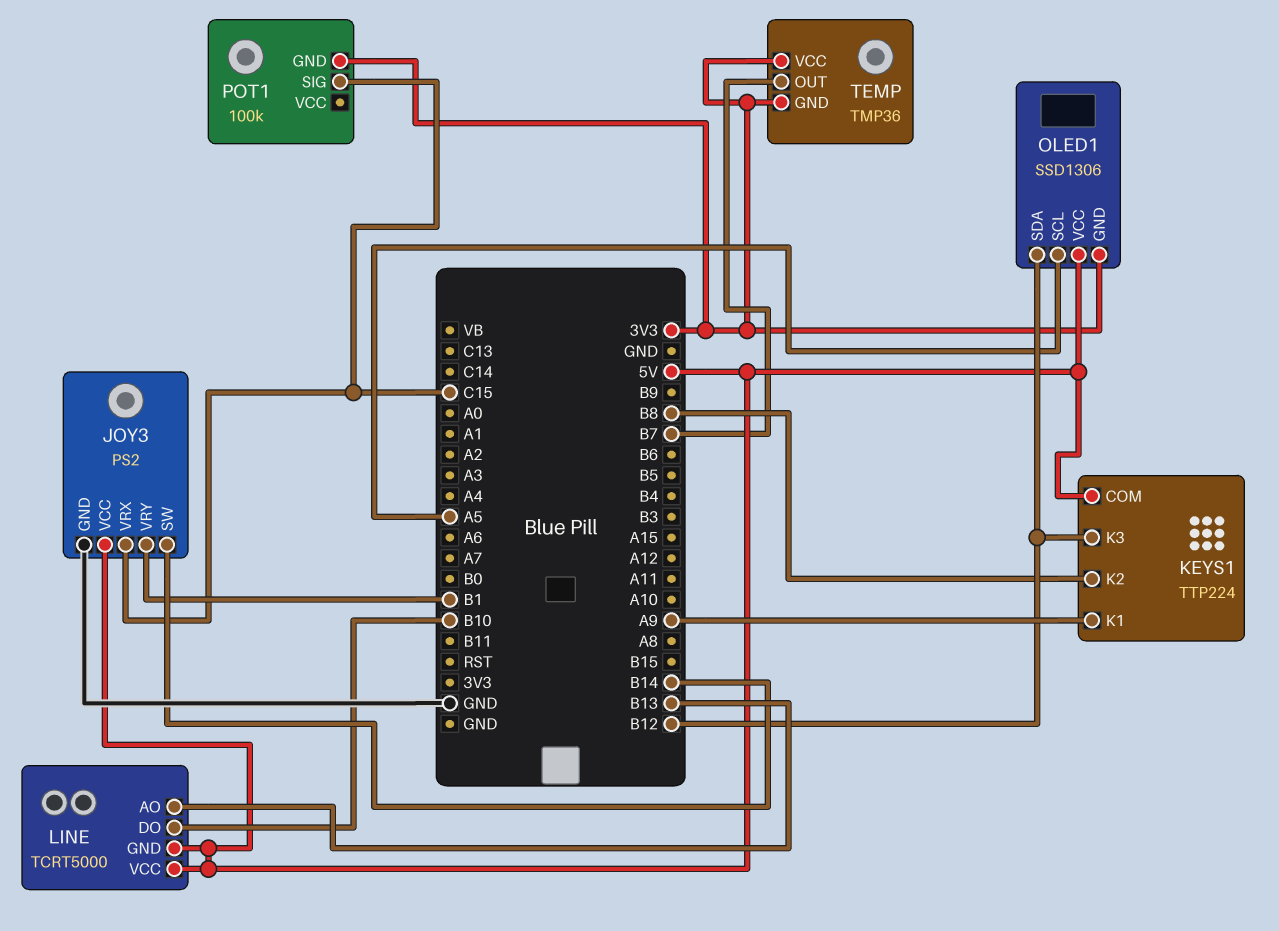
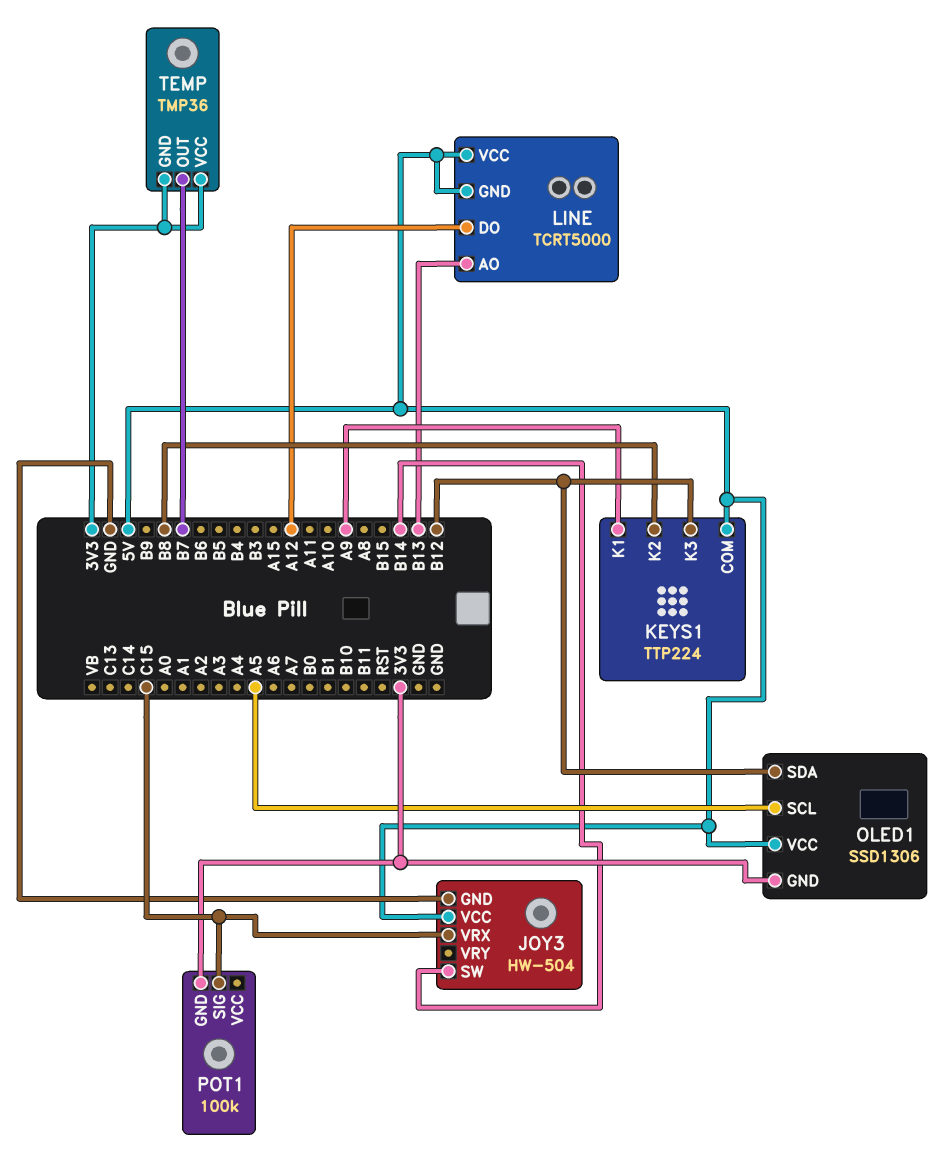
JOY3: PS2 -> HW-504
JOY3 pin VRY: B1 -> none
LINE pin DO: B10 -> A12

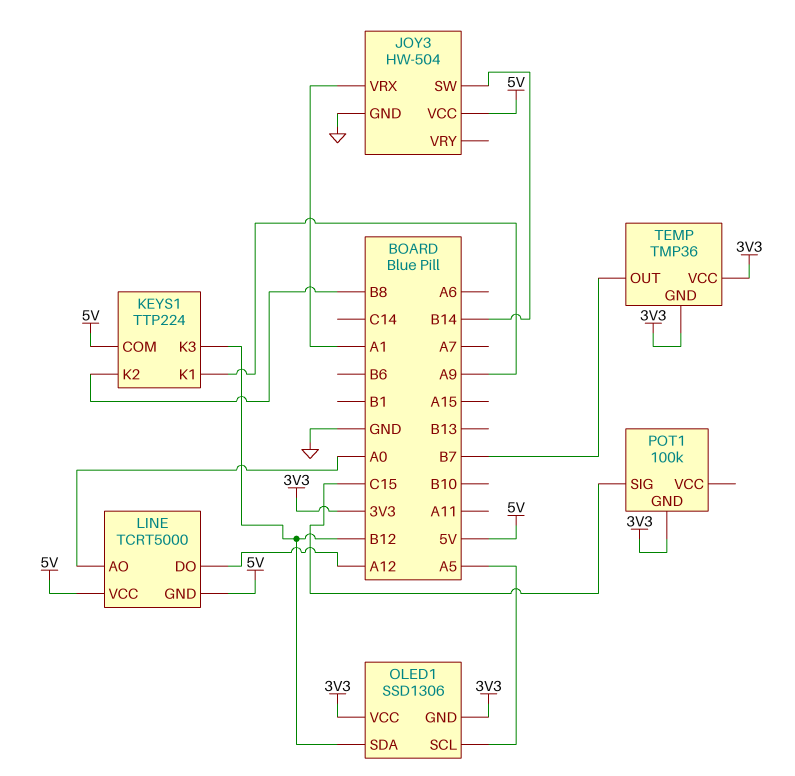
JOY3 pin VRX: C15 -> A1
LINE pin AO: B13 -> A0
OLED1 pin VCC: 5V -> 3V3

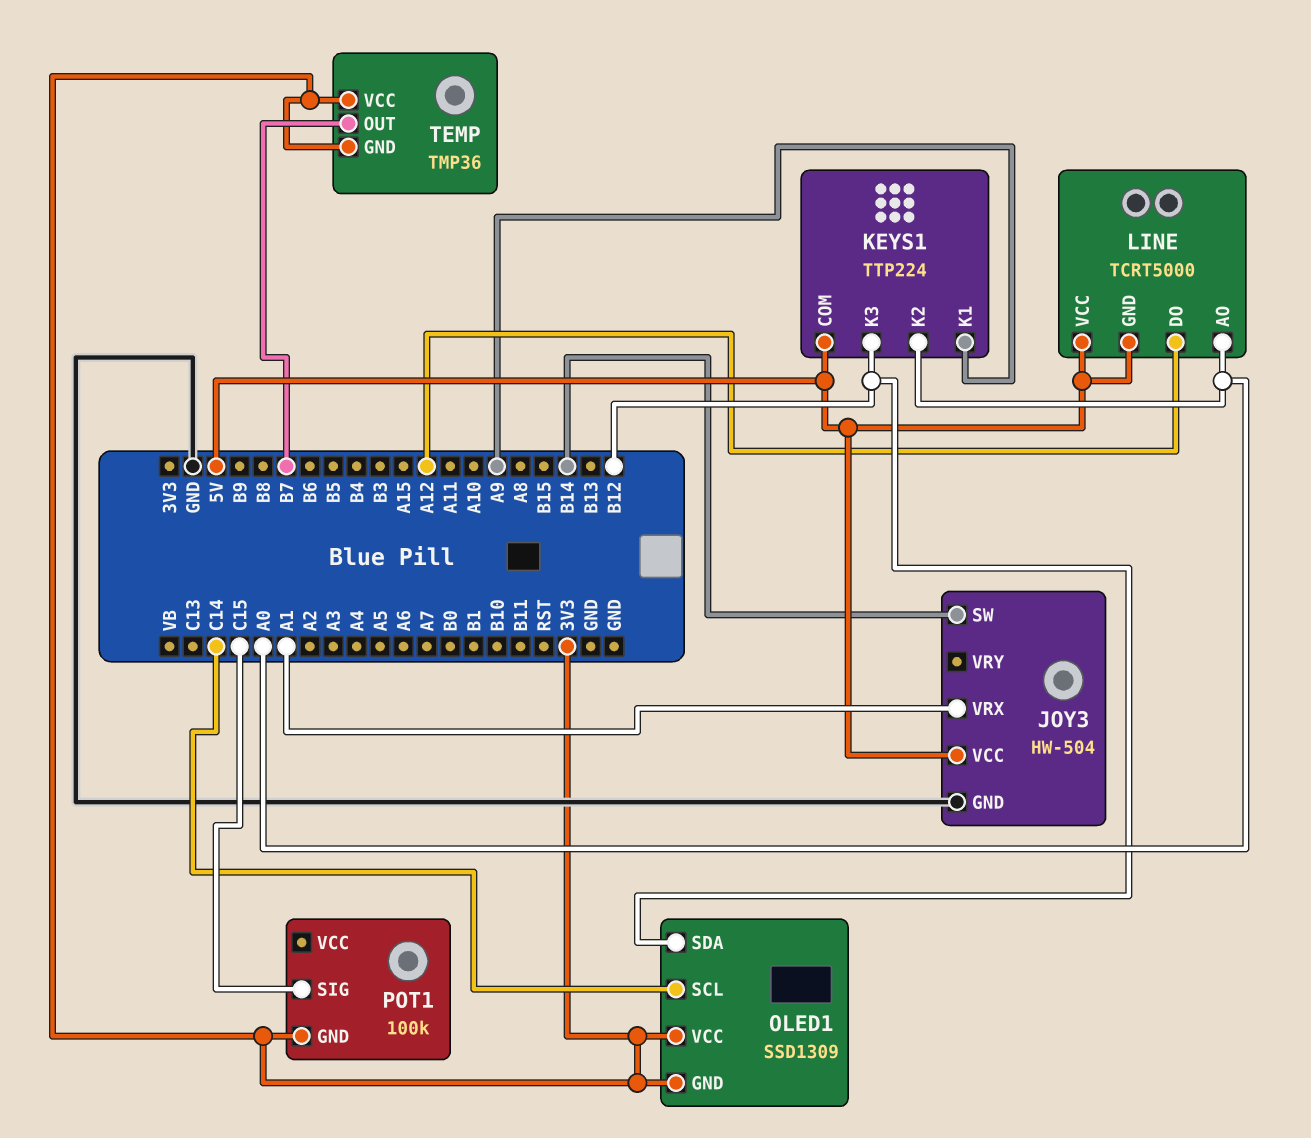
KEYS1 pin K2: B8 -> A0
OLED1: SSD1306 -> SSD1309
OLED1 pin SCL: A5 -> C14

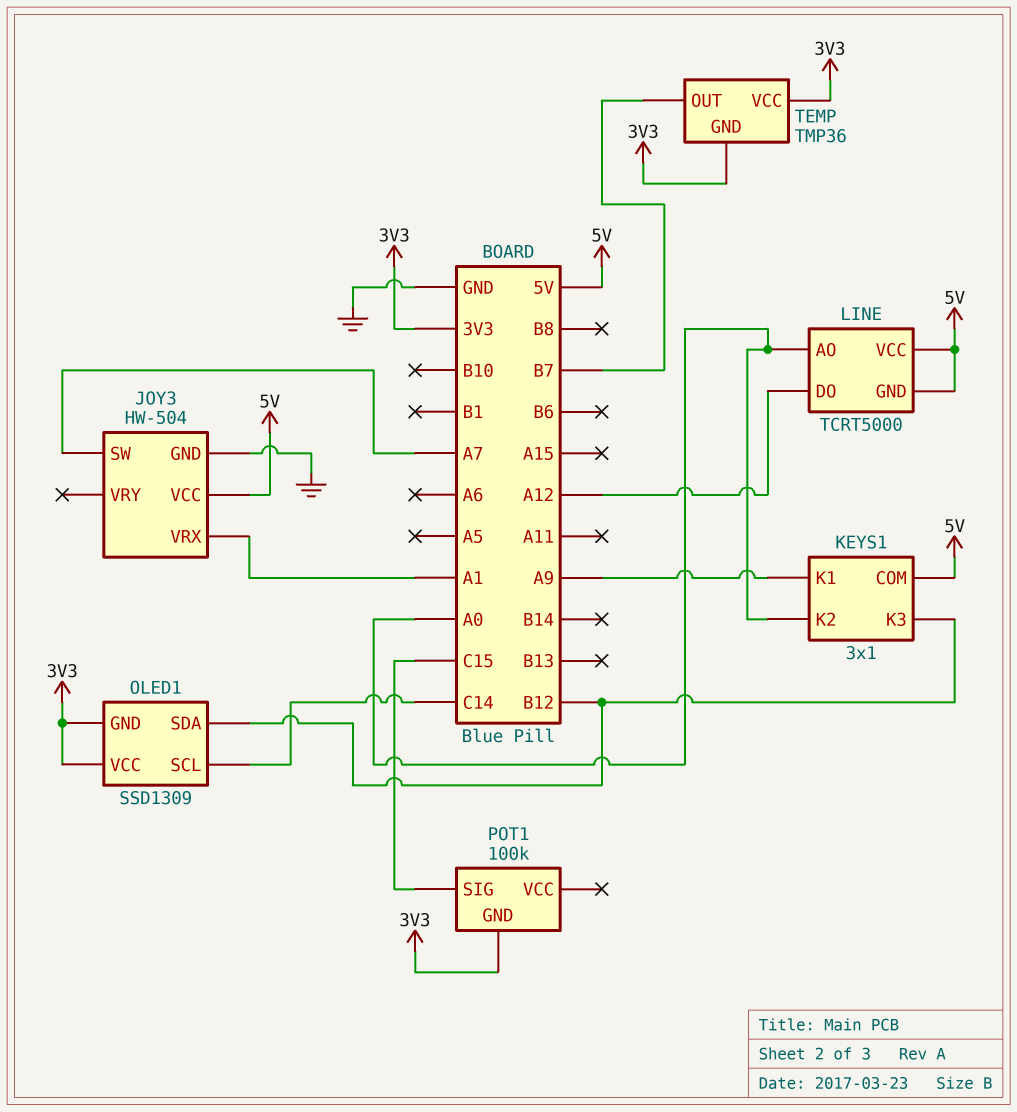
JOY3 pin SW: B14 -> A7
KEYS1: TTP224 -> 3x1

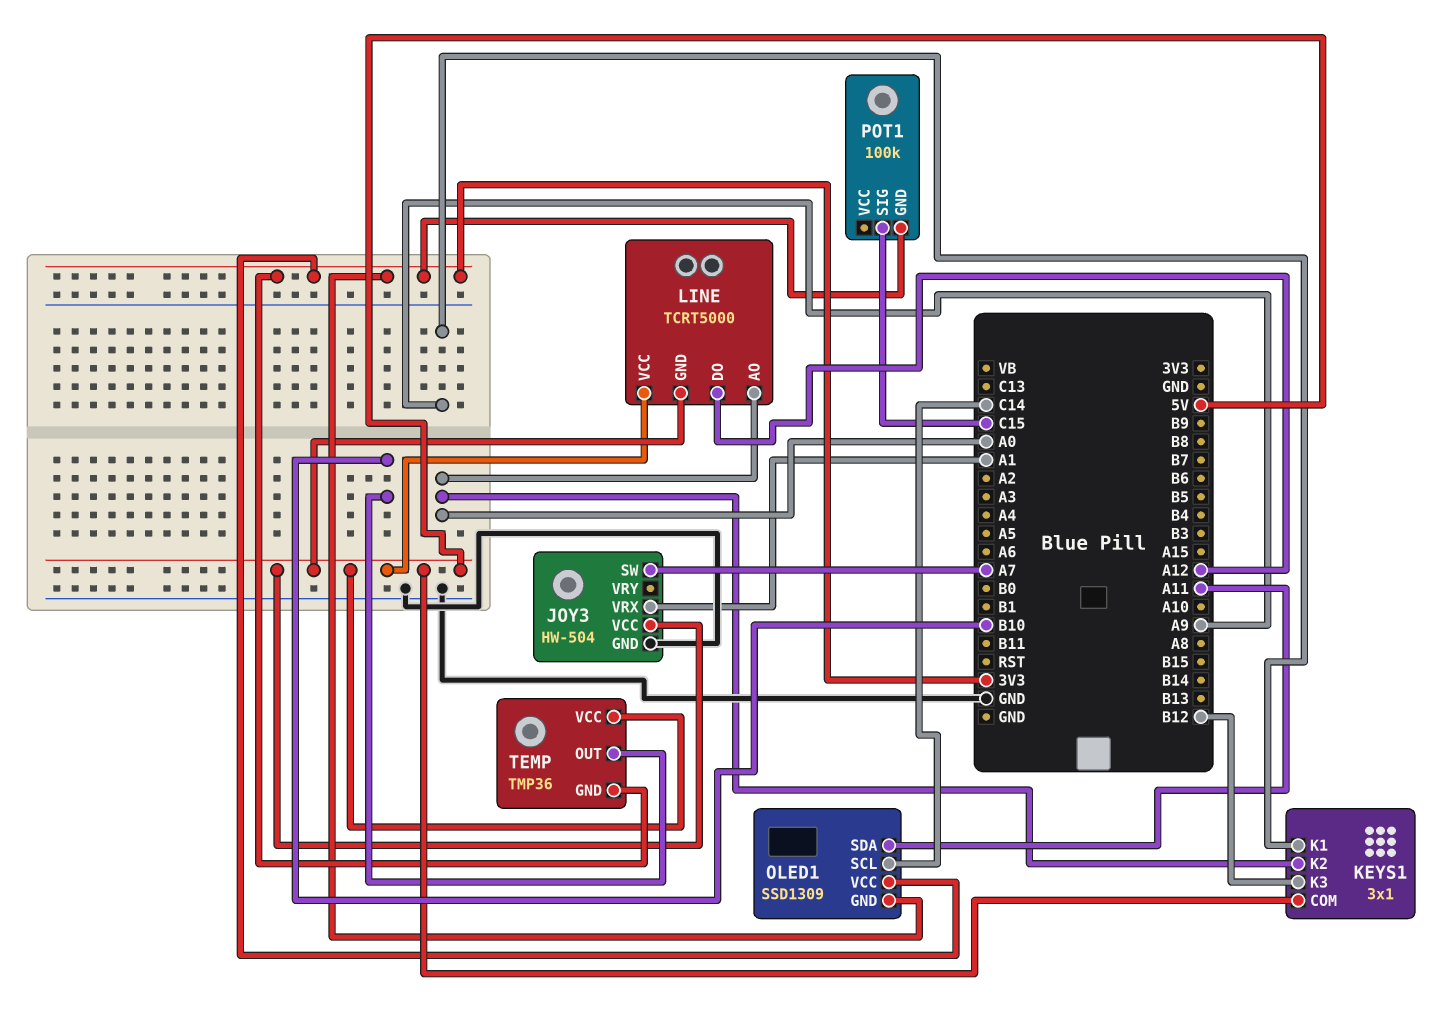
OLED1 pin SDA: B12 -> A11
TEMP pin OUT: B7 -> B10
TEMP pin VCC: 3V3 -> 5V

